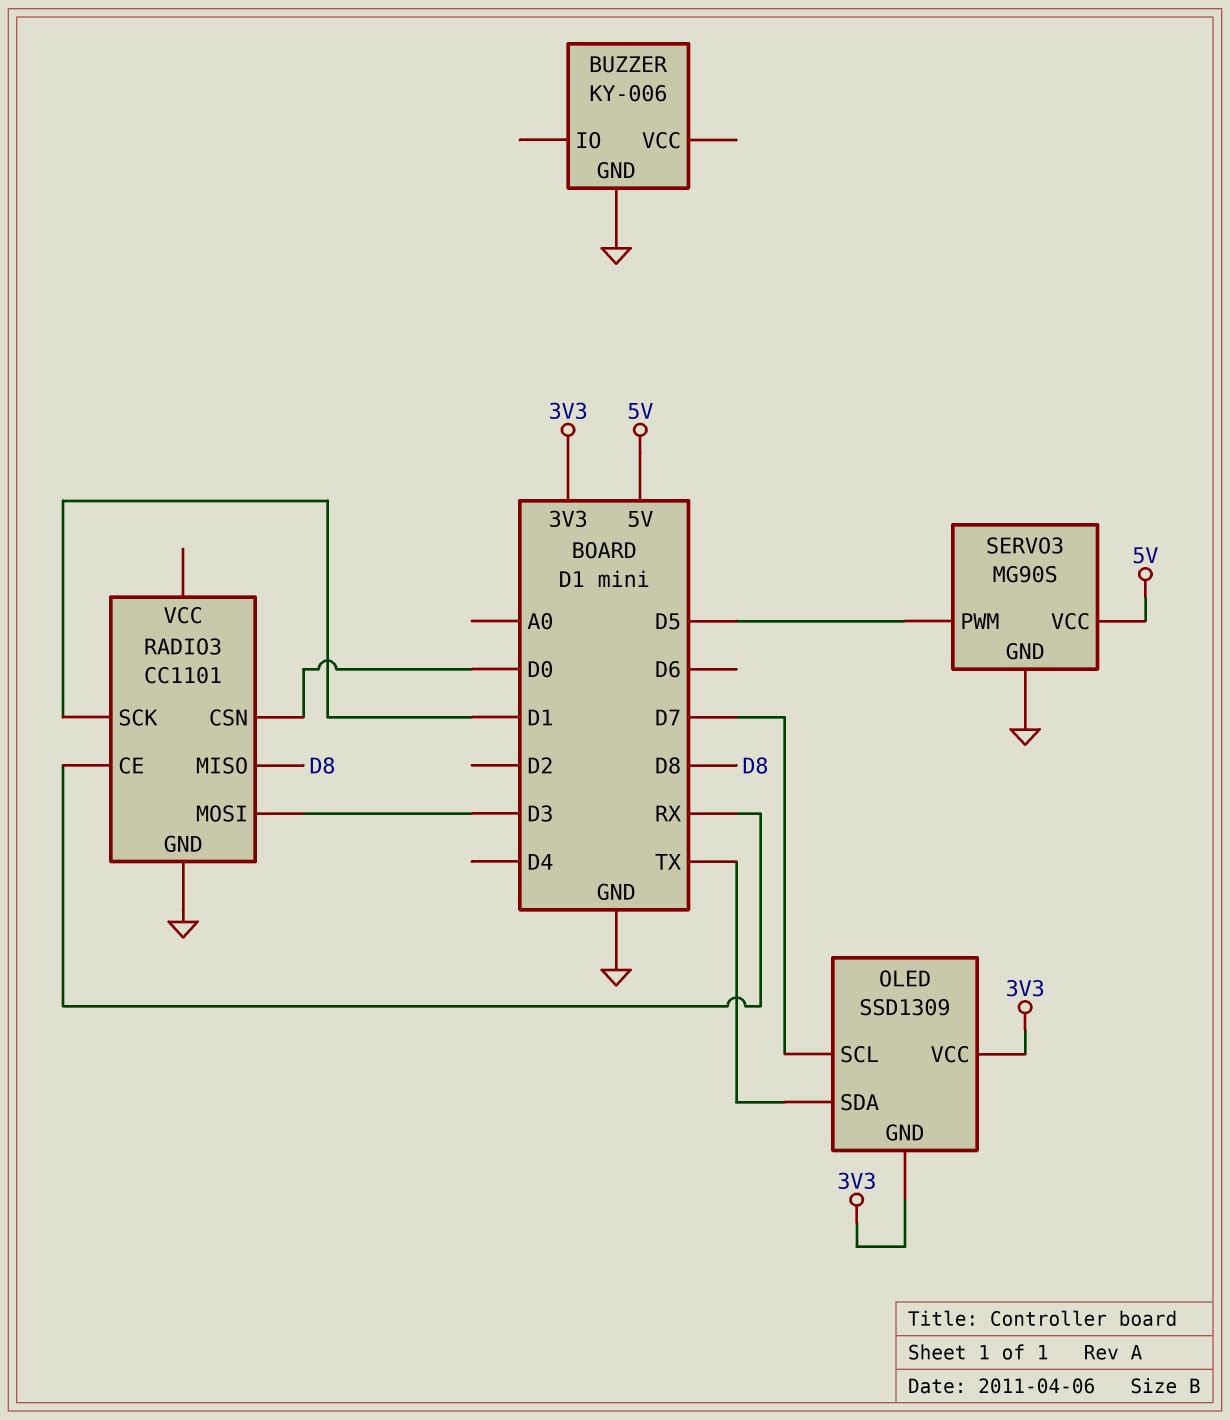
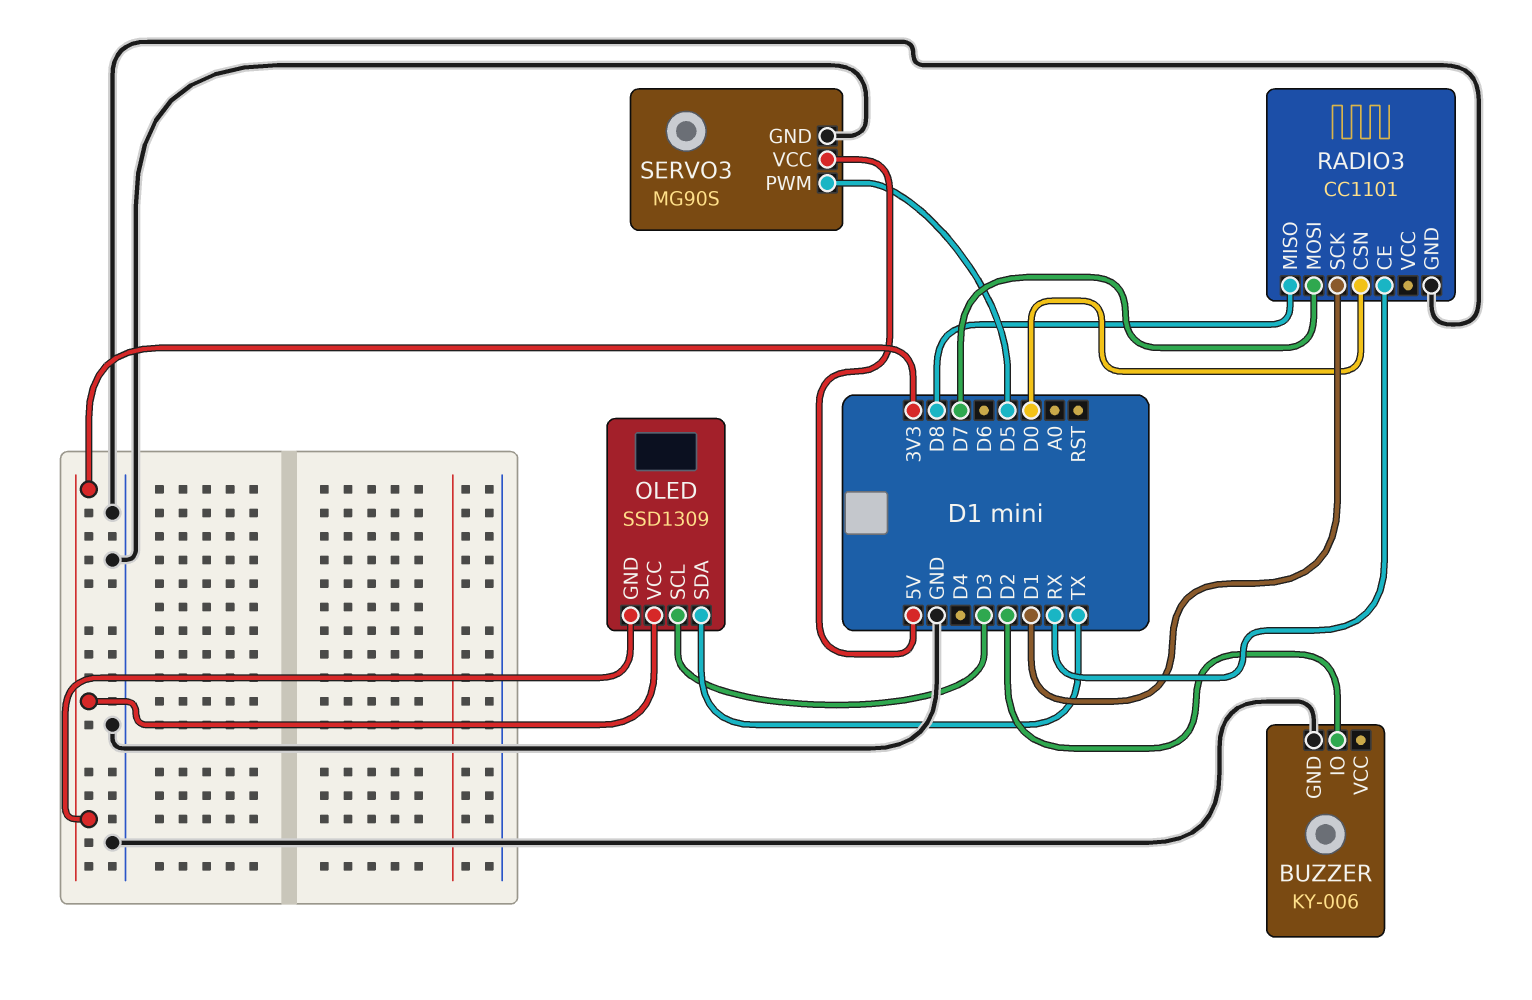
BUZZER pin IO: none -> D2
OLED pin SCL: D7 -> D3
RADIO3 pin MOSI: D3 -> D7

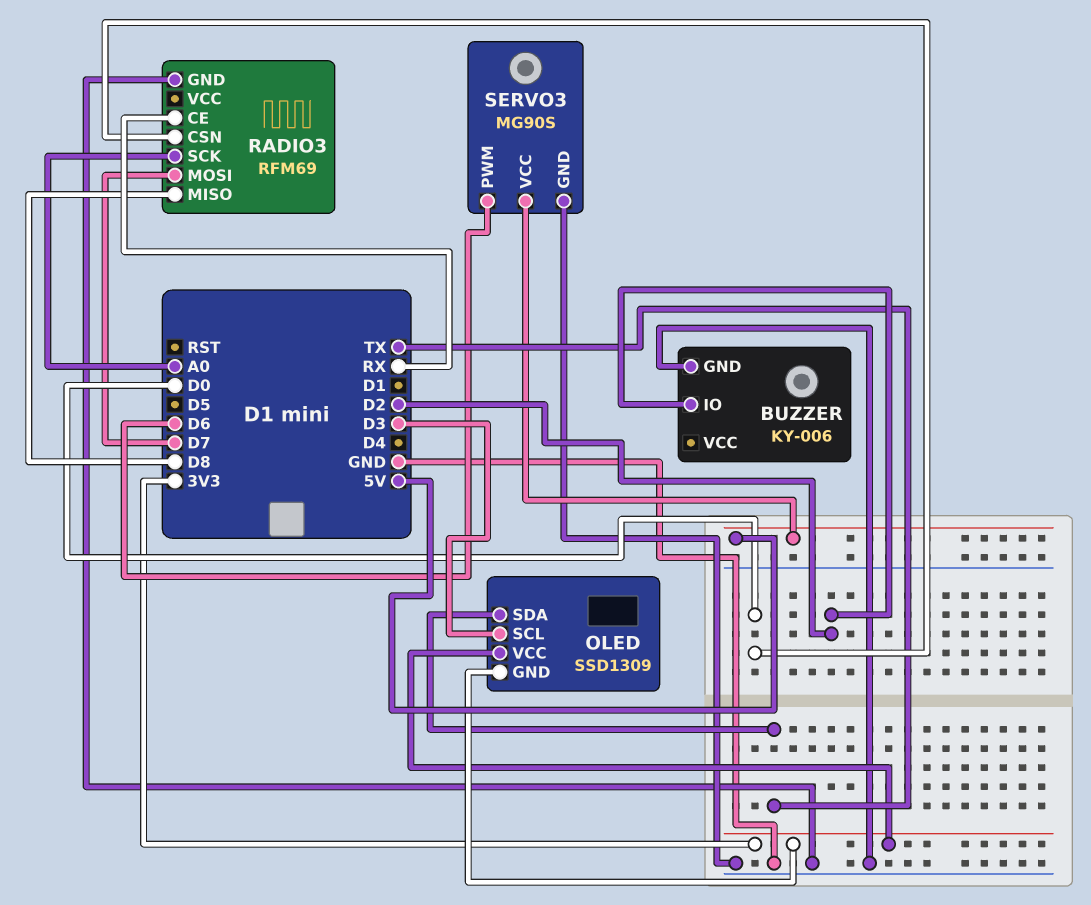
RADIO3: CC1101 -> RFM69
RADIO3 pin SCK: D1 -> A0
SERVO3 pin PWM: D5 -> D6

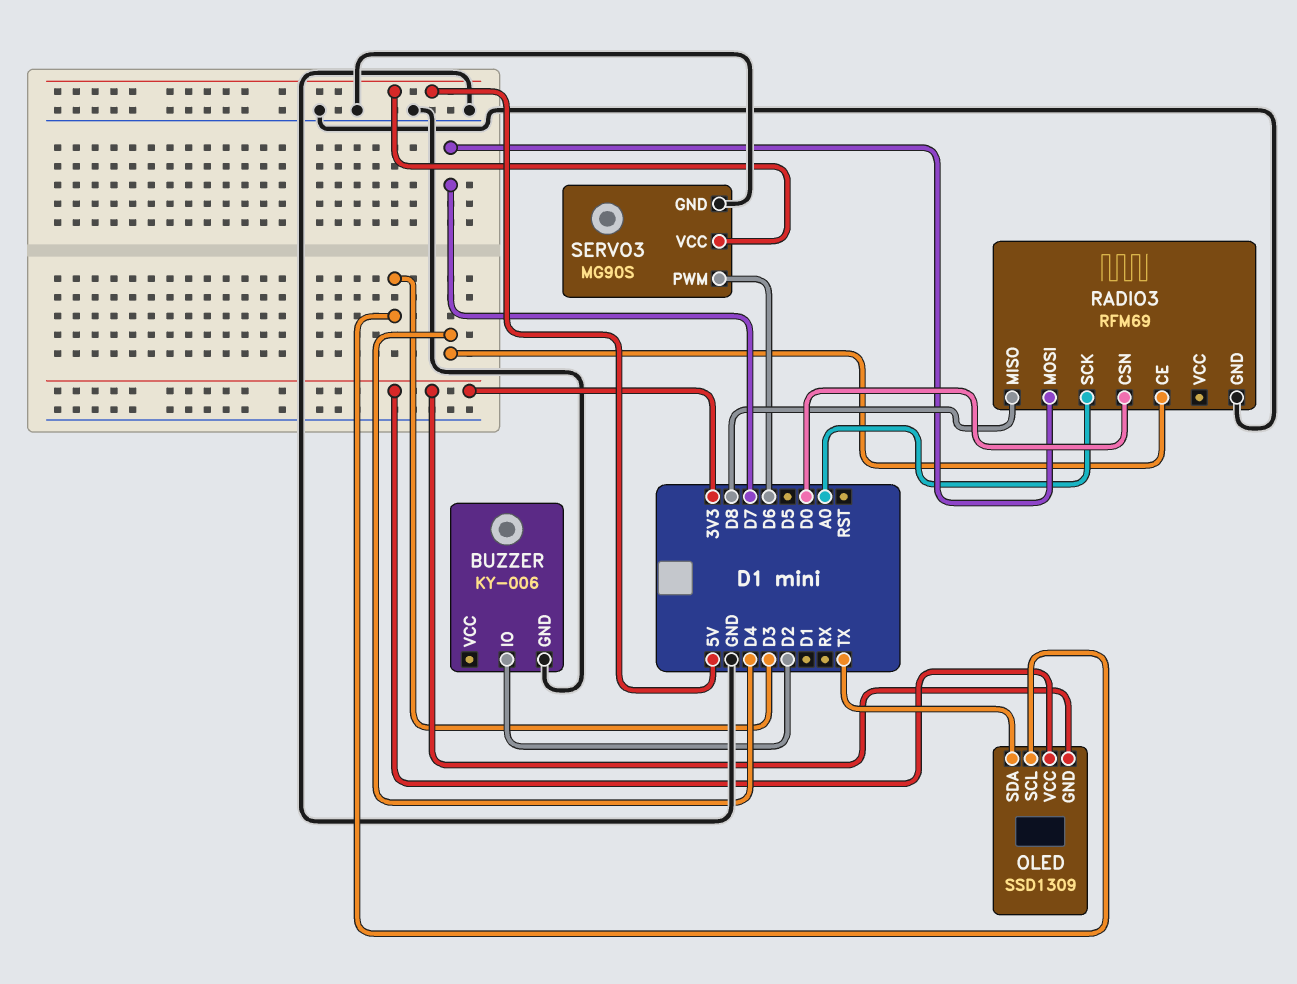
RADIO3 pin CE: RX -> D4

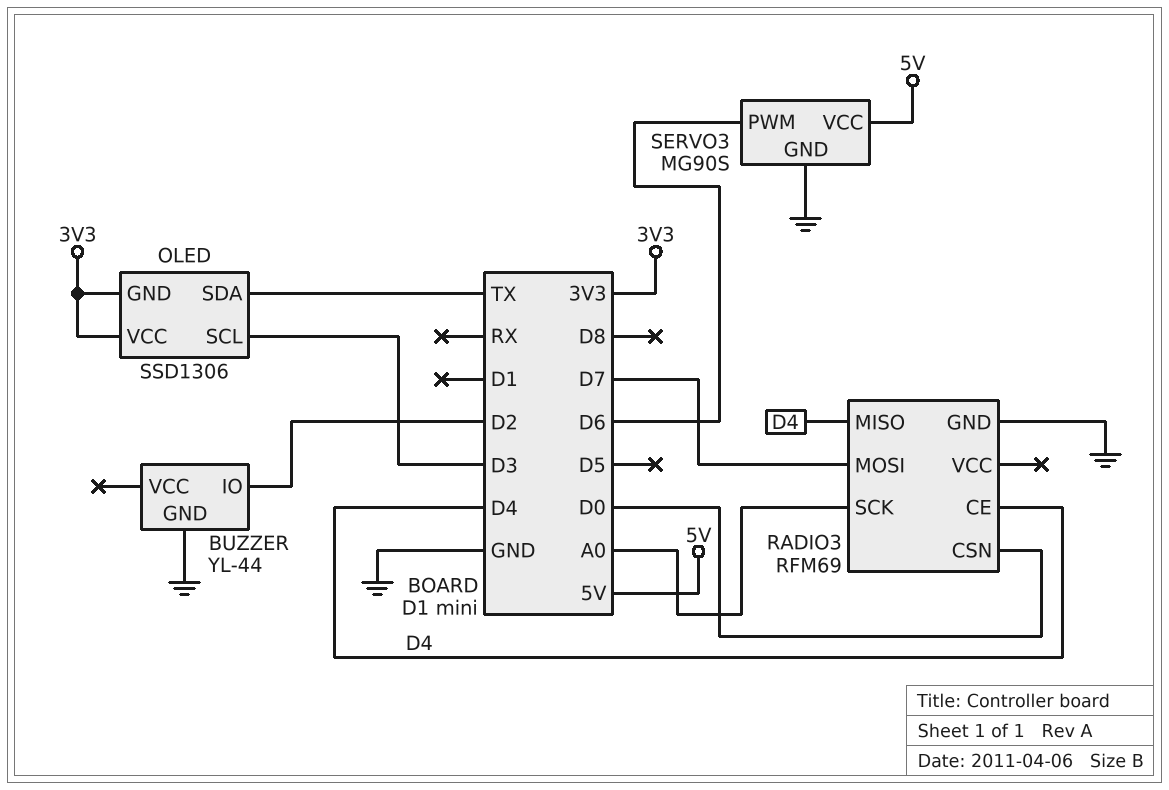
BUZZER: KY-006 -> YL-44
OLED: SSD1309 -> SSD1306
RADIO3 pin MISO: D8 -> D4

